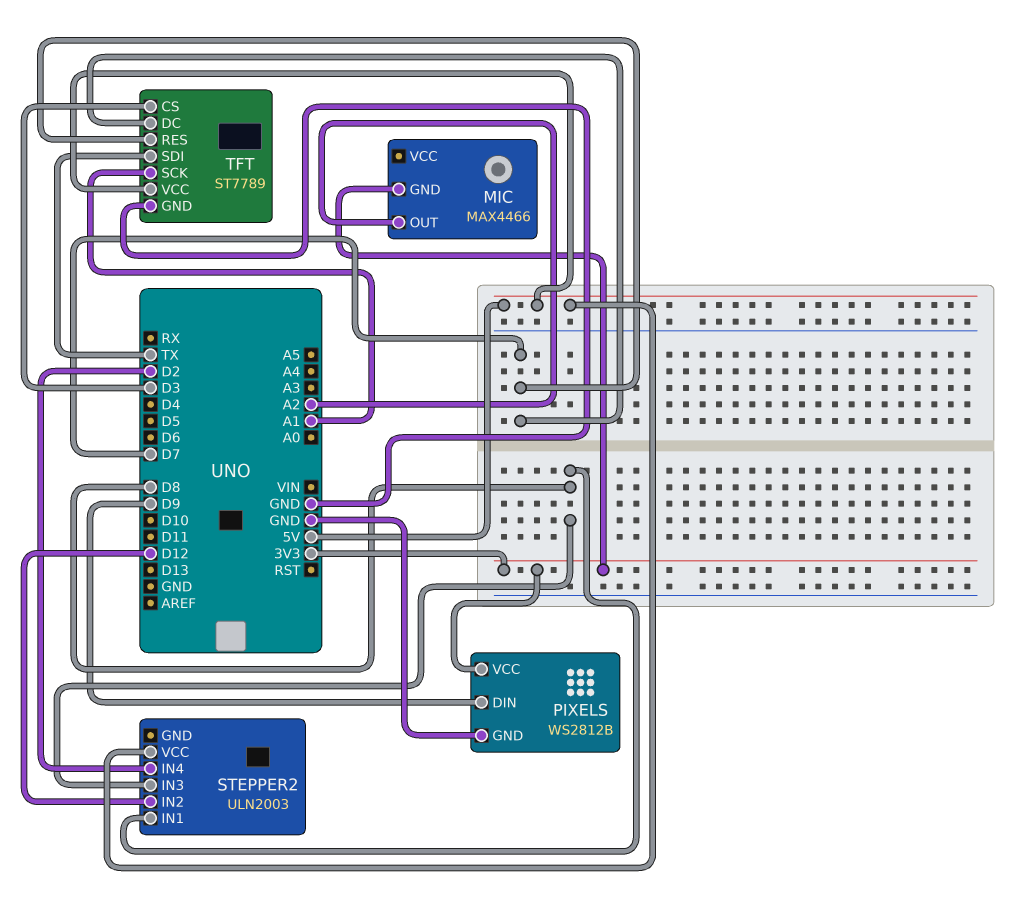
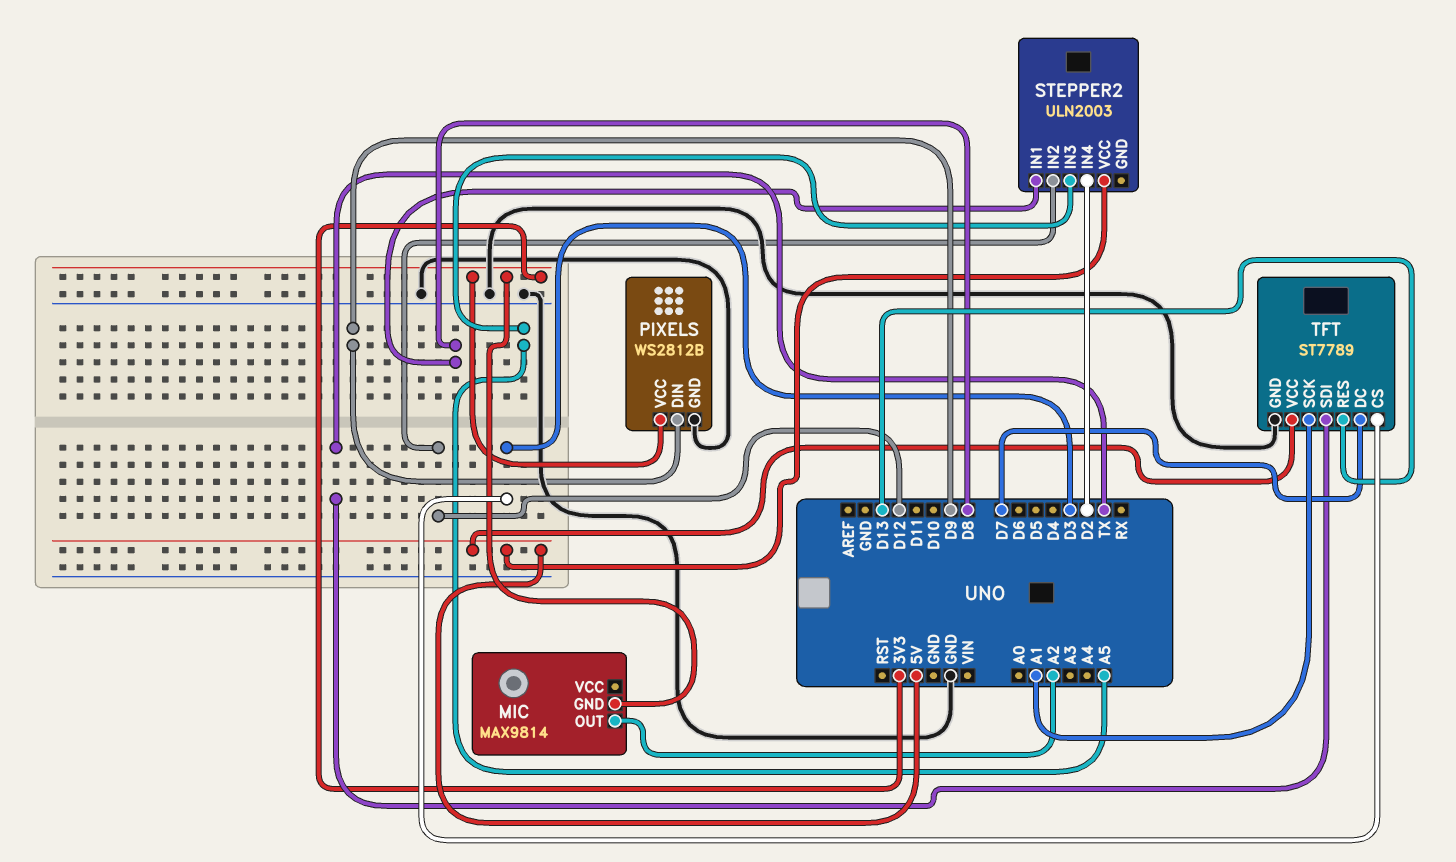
MIC: MAX4466 -> MAX9814
STEPPER2 pin IN3: D8 -> A5
TFT pin RES: D7 -> D13

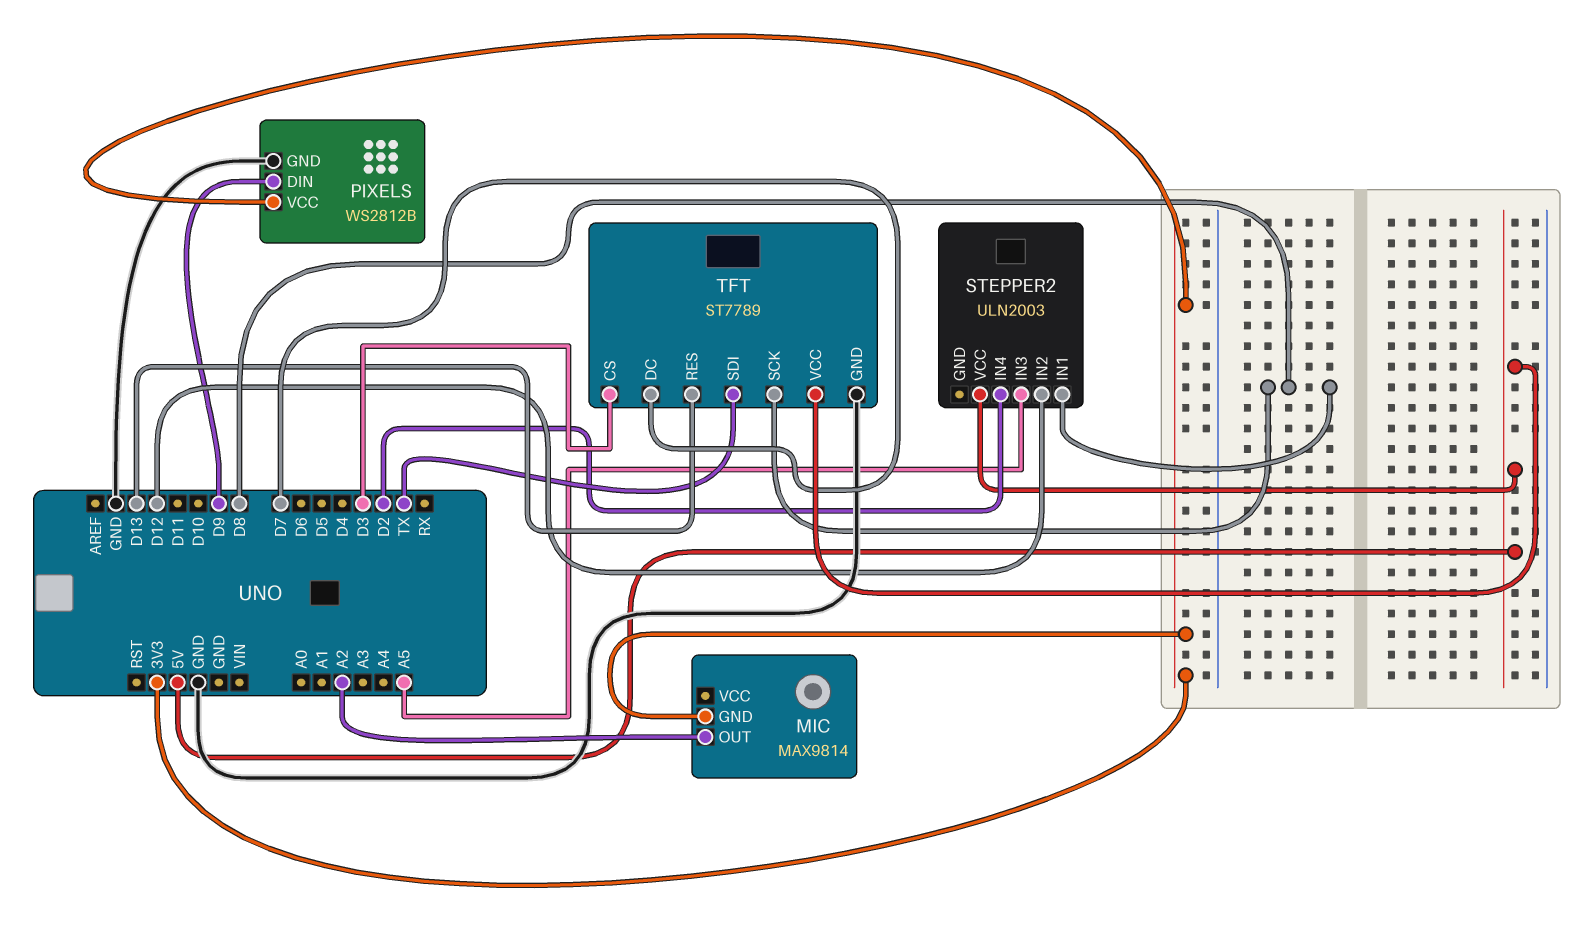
TFT pin SCK: A1 -> D8

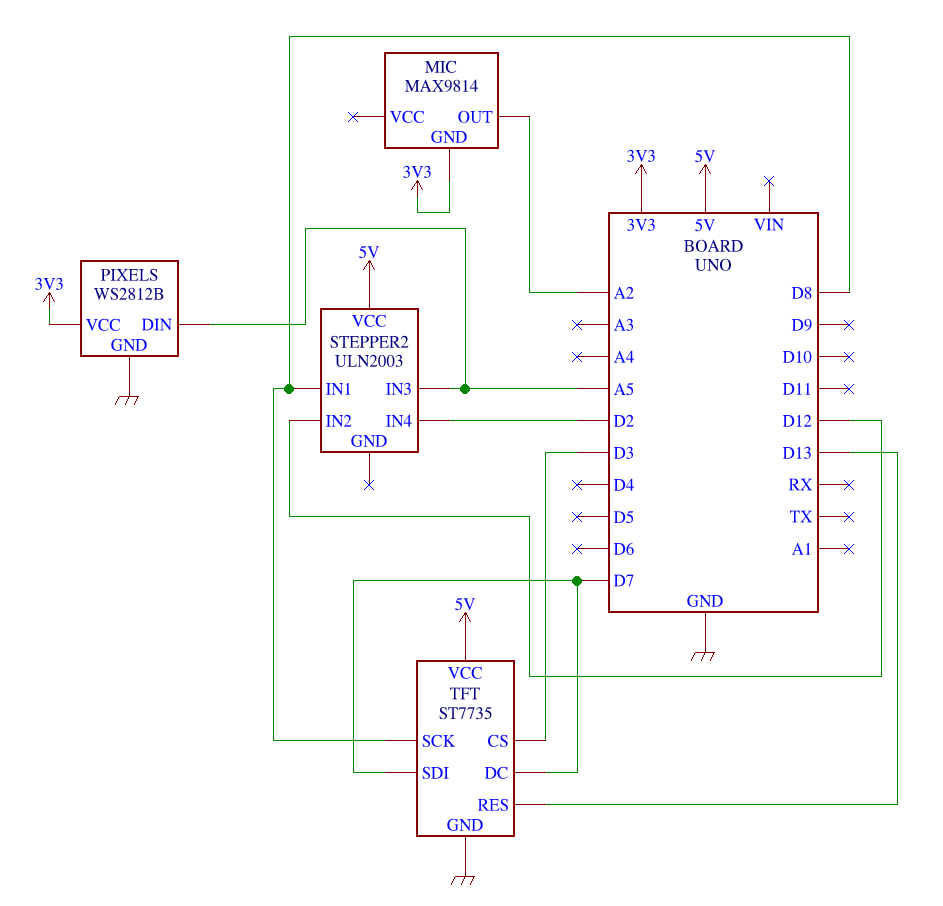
PIXELS pin DIN: D9 -> A5
TFT: ST7789 -> ST7735
TFT pin SDI: TX -> D7

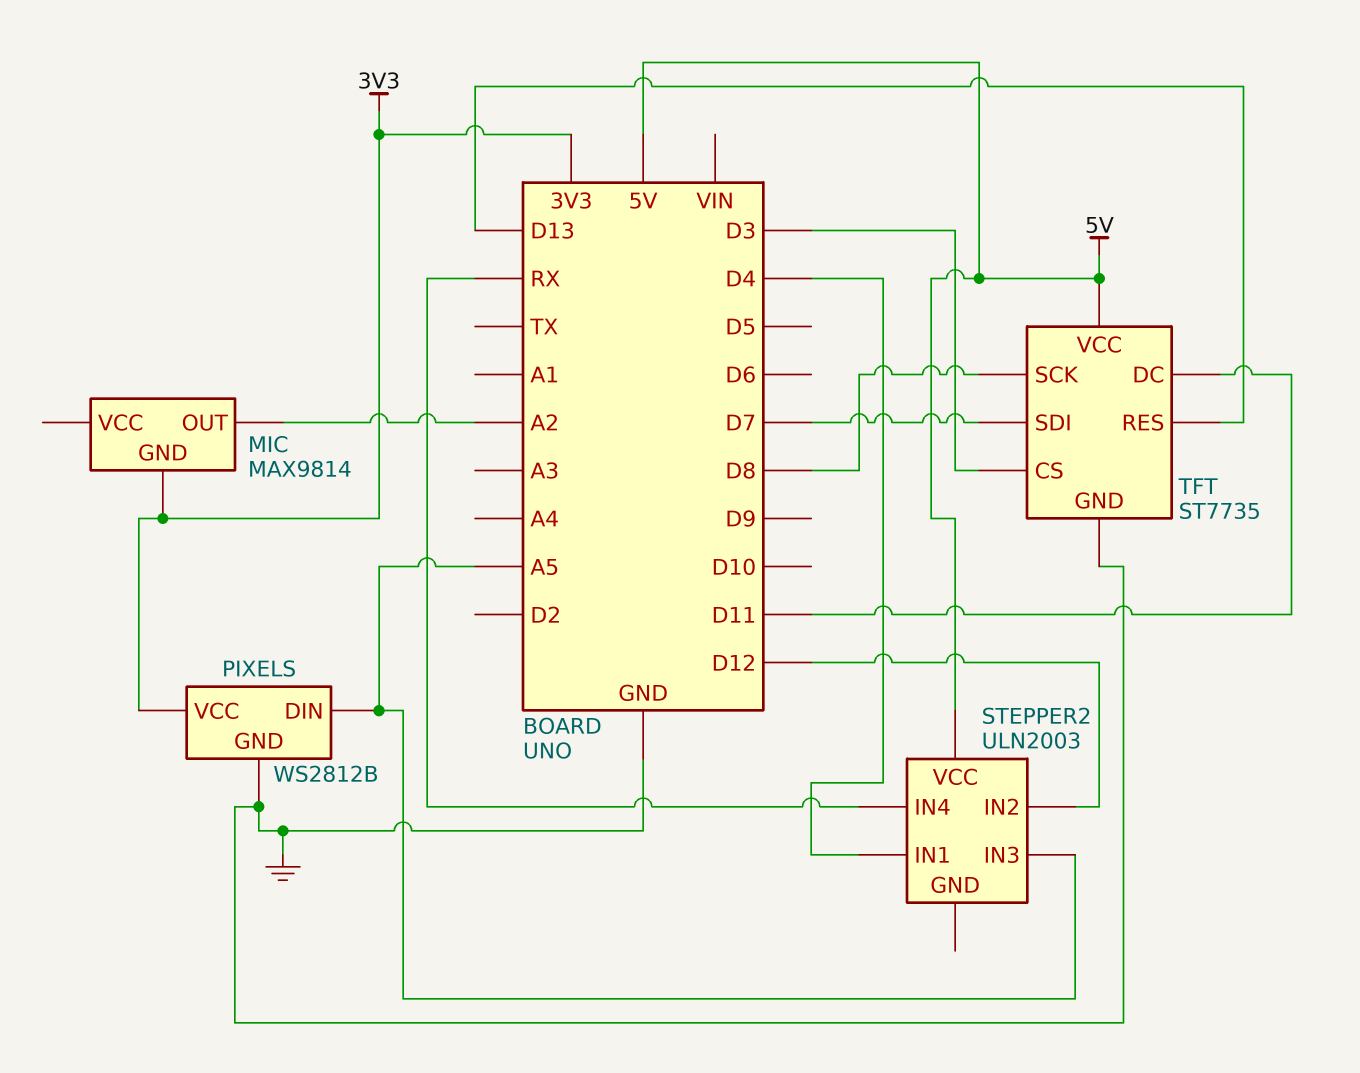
STEPPER2 pin IN1: D8 -> D4
STEPPER2 pin IN4: D2 -> RX
TFT pin DC: D7 -> D11

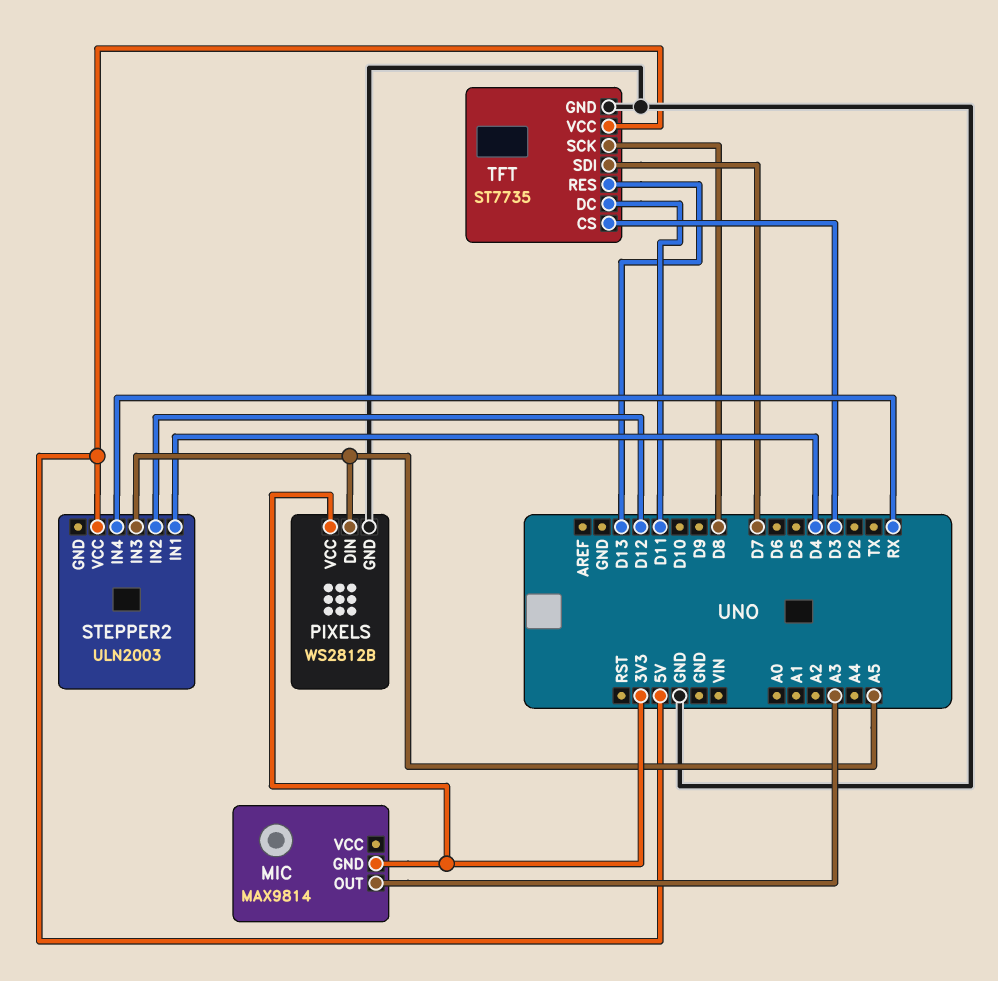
MIC pin OUT: A2 -> A3

